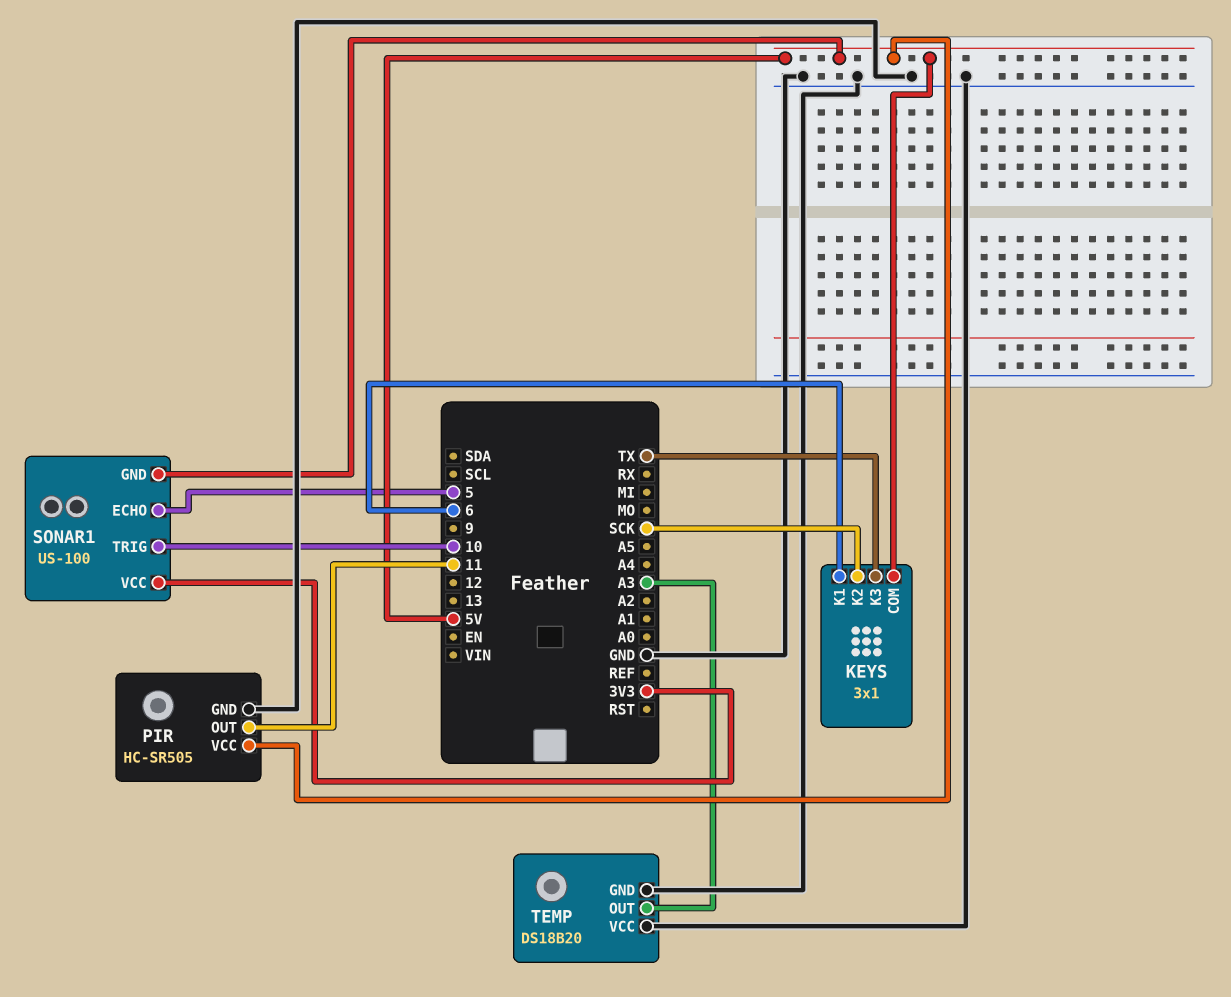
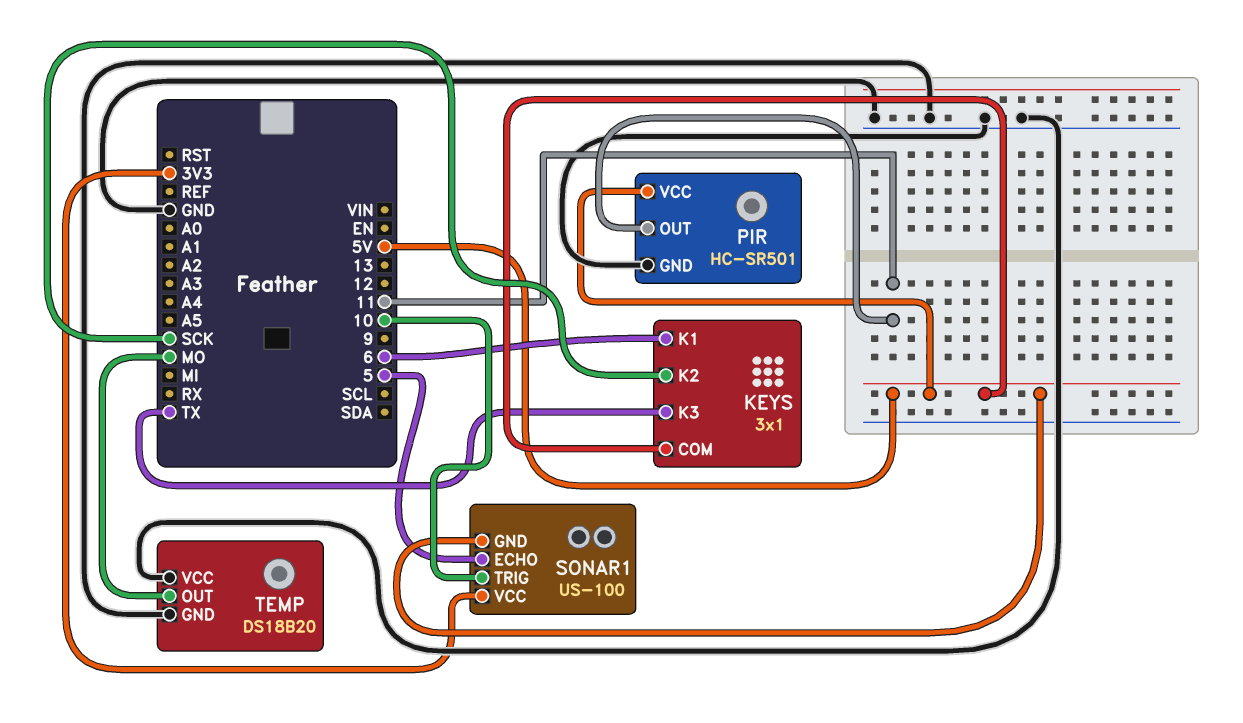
PIR: HC-SR505 -> HC-SR501
TEMP pin OUT: A3 -> MO

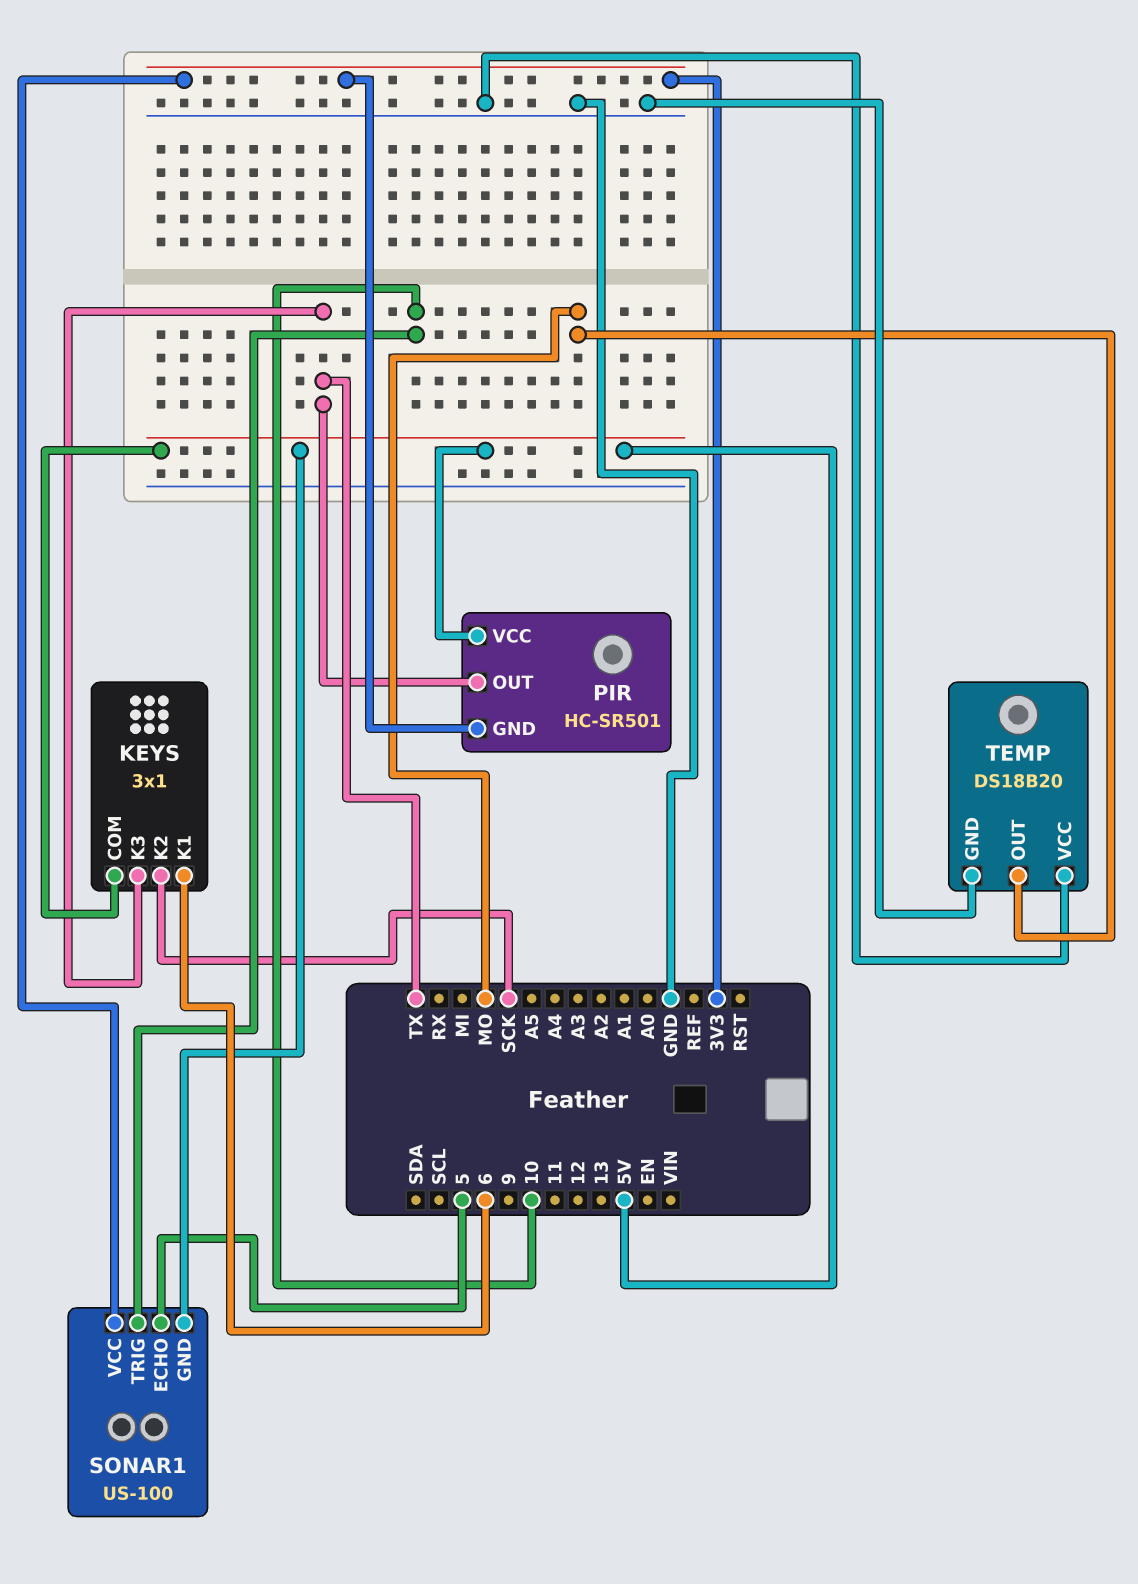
PIR pin GND: GND -> 3V3
PIR pin OUT: 11 -> TX

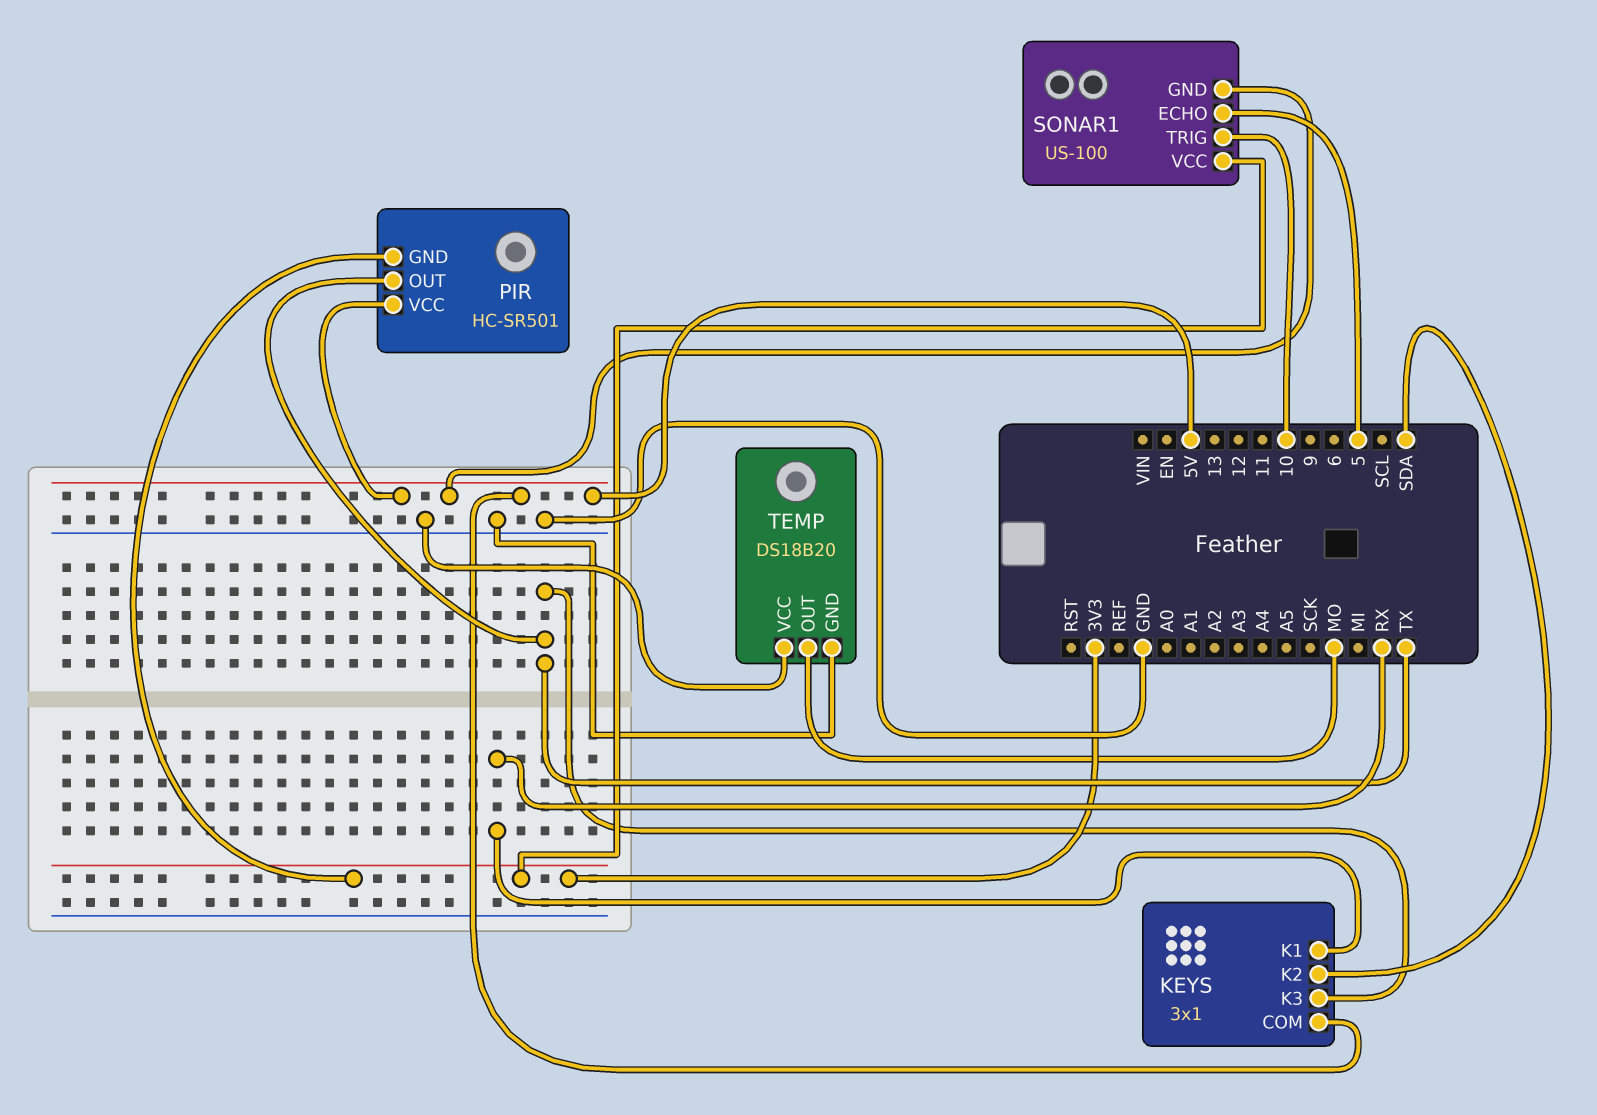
KEYS pin K1: 6 -> RX
KEYS pin K2: SCK -> SDA

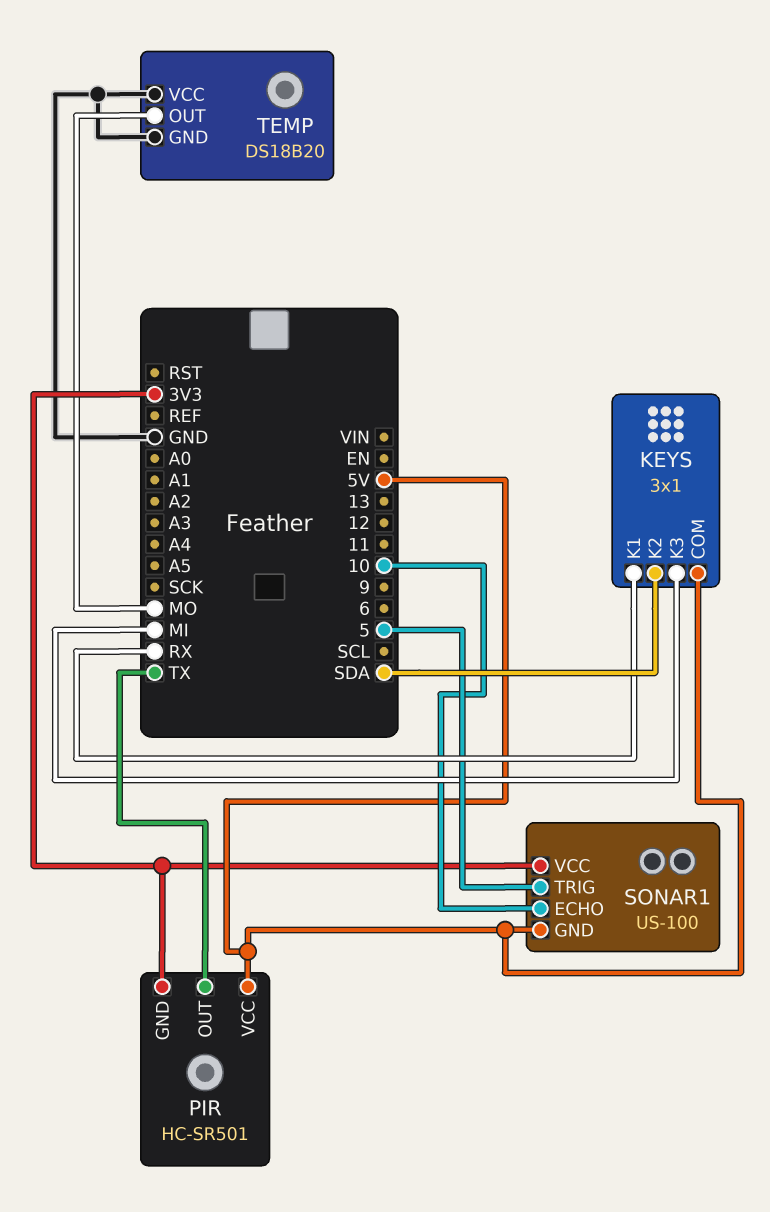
KEYS pin K3: TX -> MI
SONAR1 pin ECHO: 5 -> 10
SONAR1 pin TRIG: 10 -> 5

